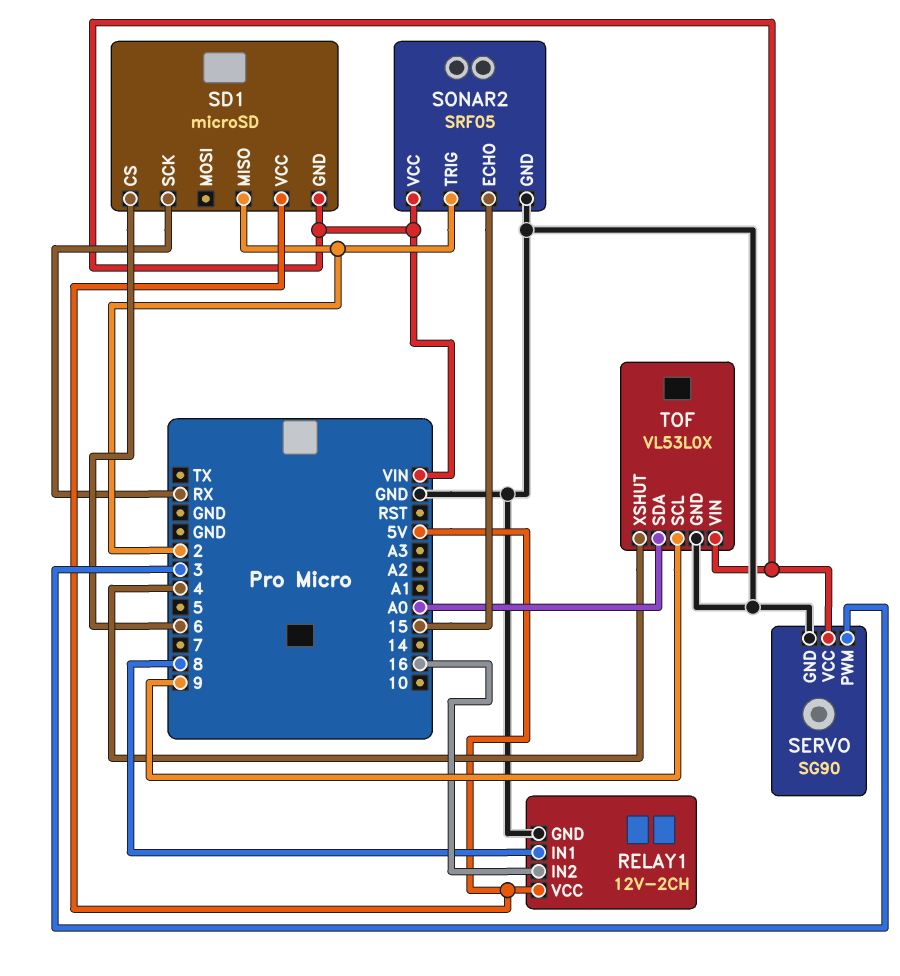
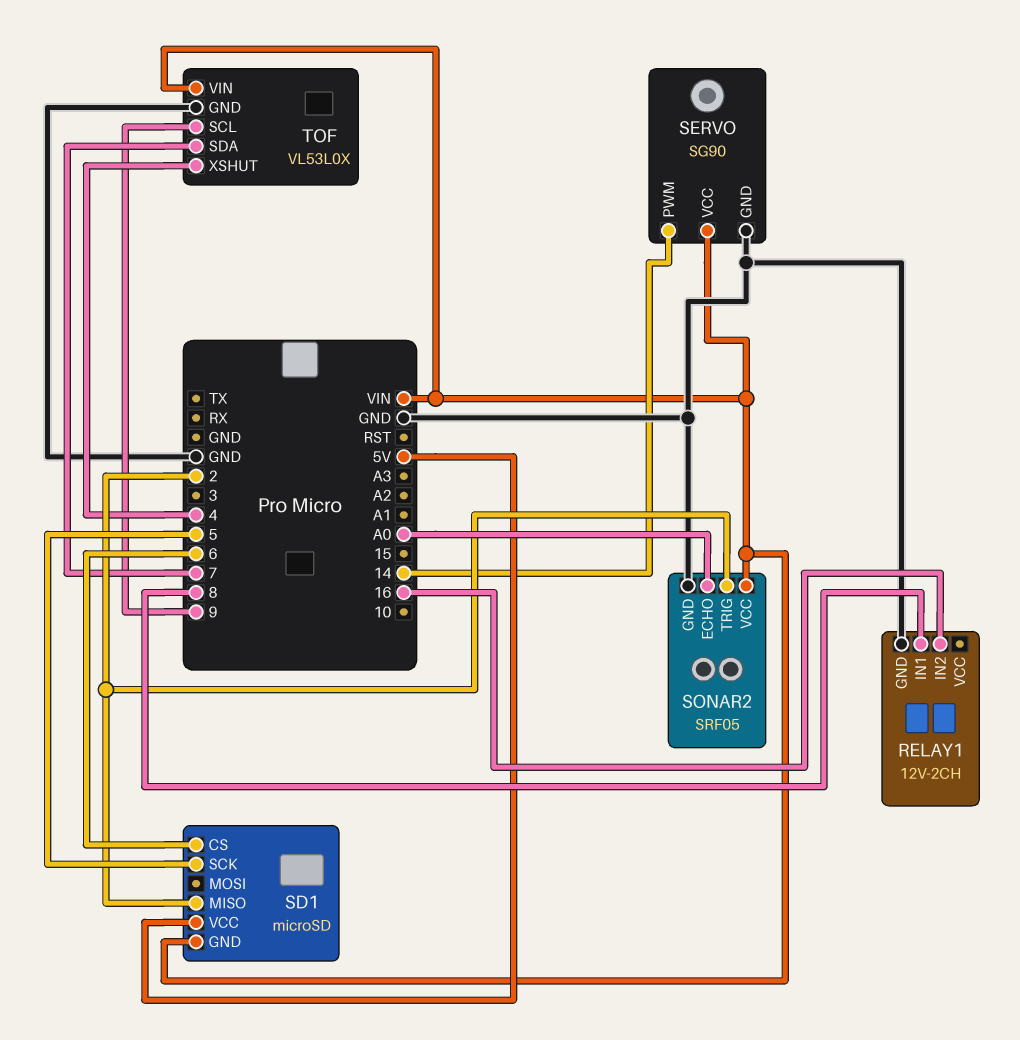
RELAY1 pin VCC: 5V -> none
SD1 pin SCK: RX -> 5
SERVO pin PWM: 3 -> 14
SONAR2 pin ECHO: 15 -> A0
TOF pin SDA: A0 -> 7

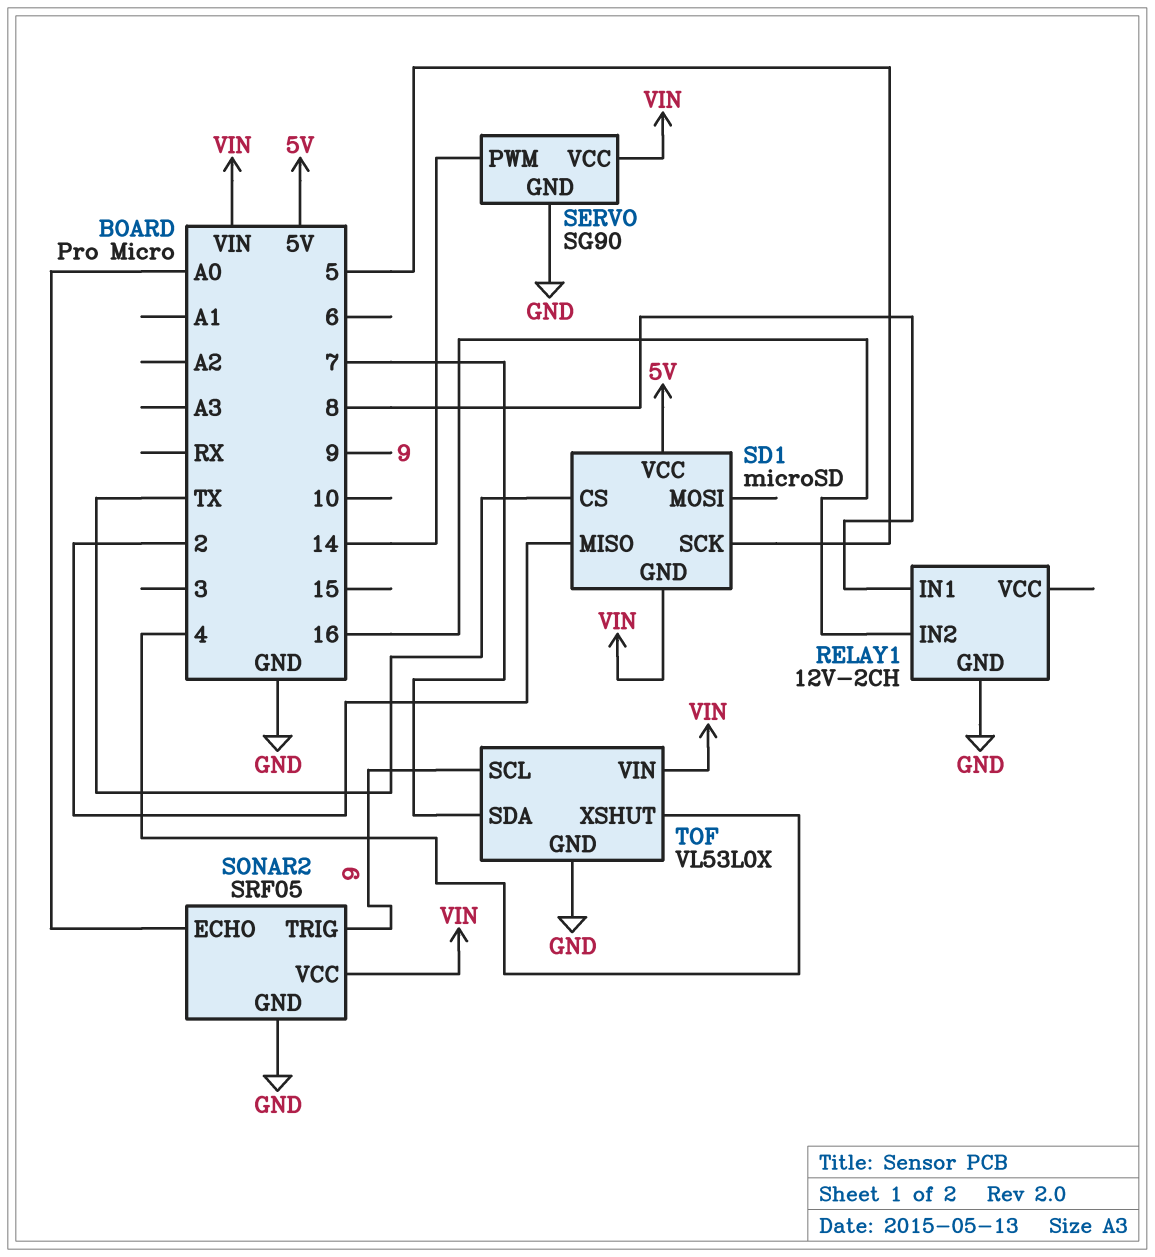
SD1 pin CS: 6 -> TX
SONAR2 pin TRIG: 2 -> 9

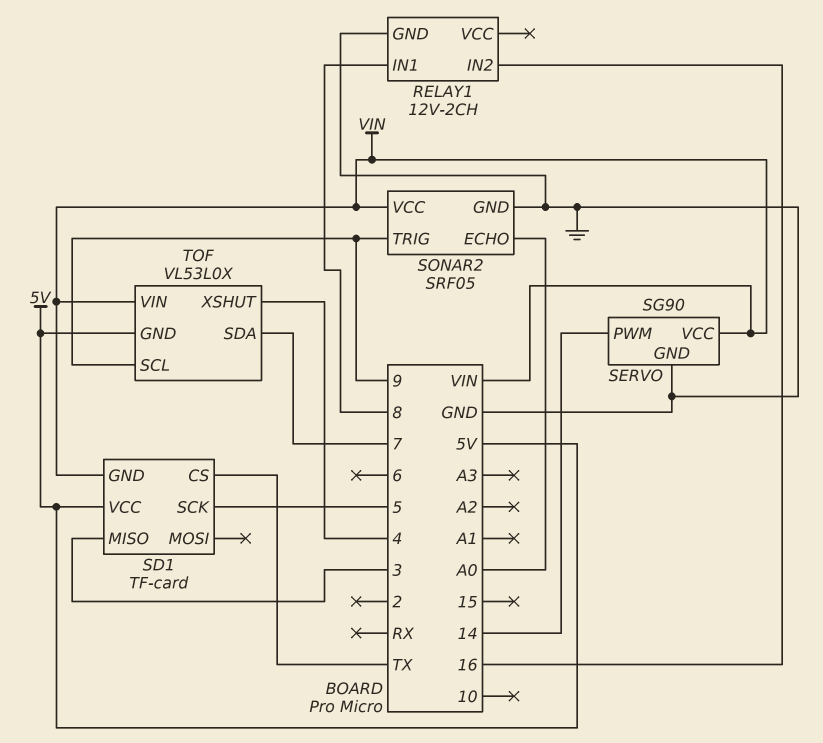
SD1: microSD -> TF-card
SD1 pin MISO: 2 -> 3
TOF pin GND: GND -> 5V

